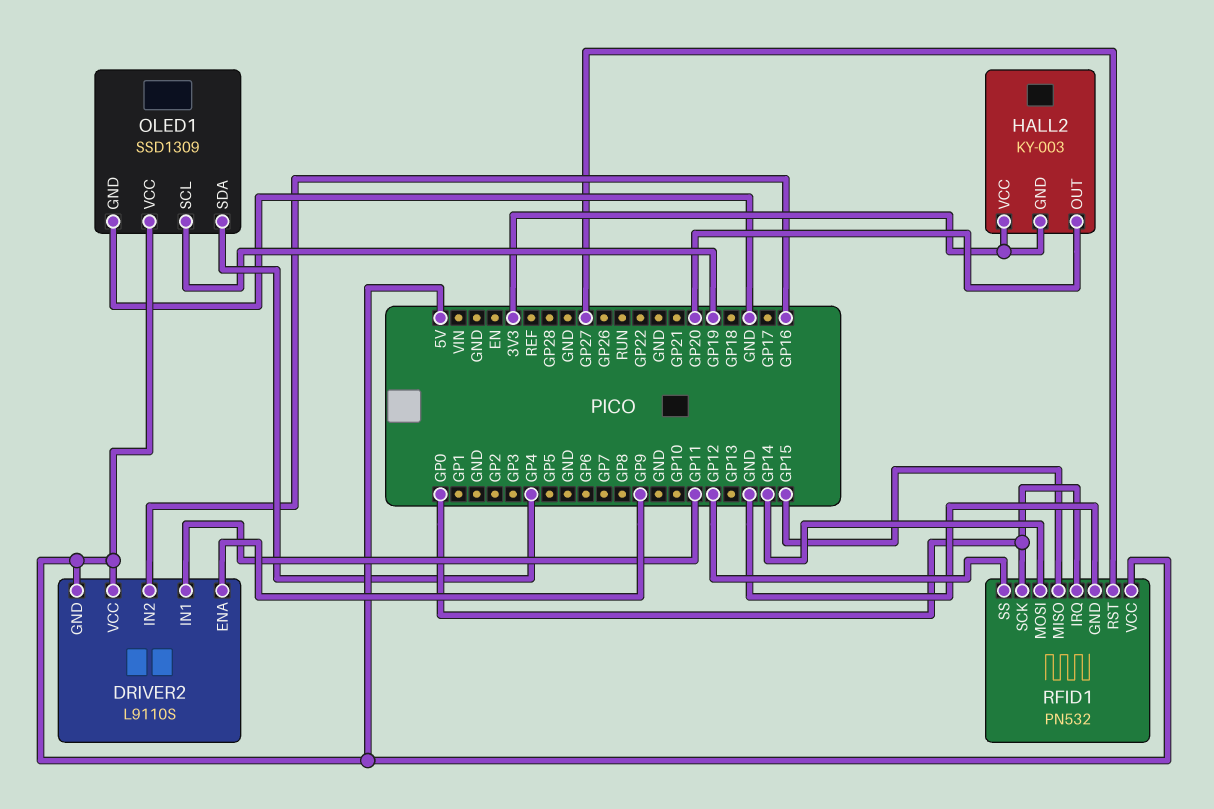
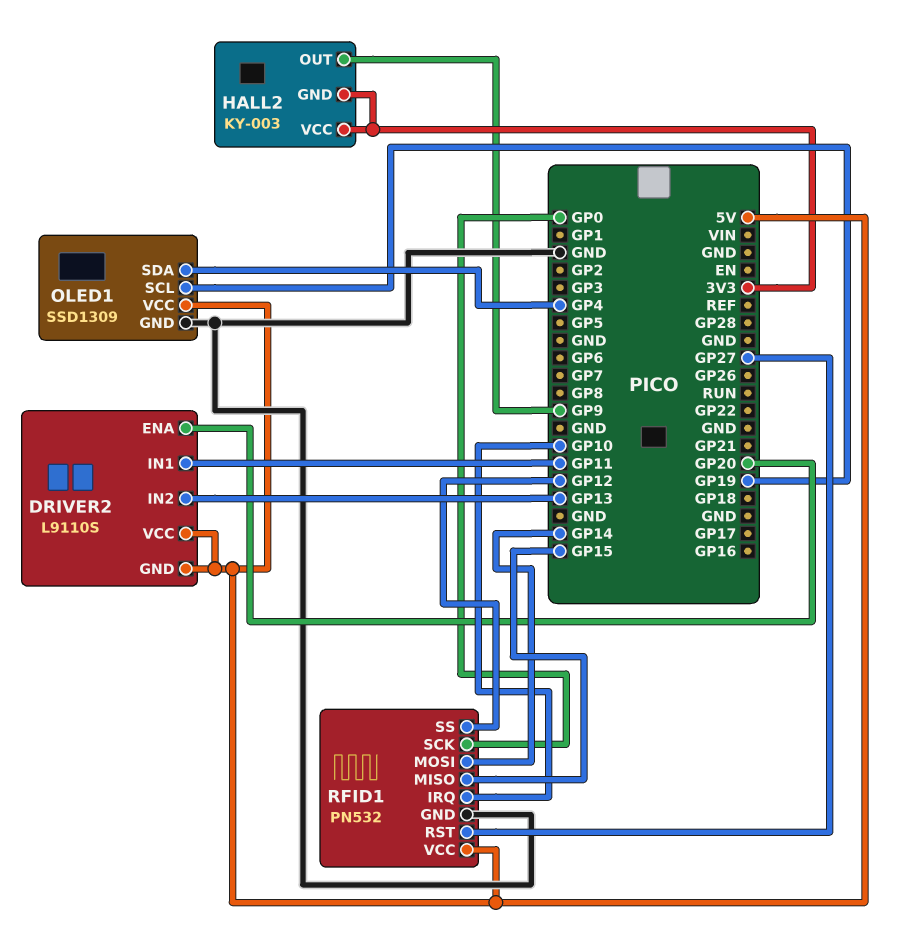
DRIVER2 pin ENA: GP9 -> GP20
DRIVER2 pin IN2: GP16 -> GP13
HALL2 pin OUT: GP20 -> GP9
RFID1 pin IRQ: GP0 -> GP10

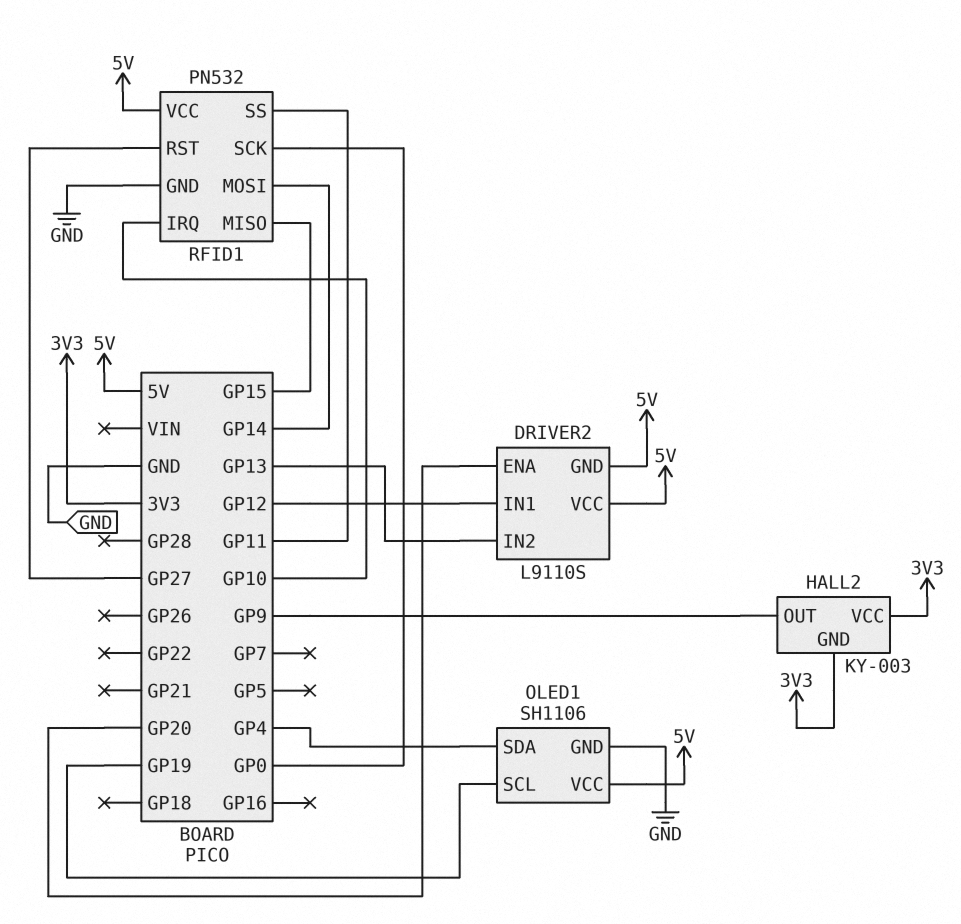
DRIVER2 pin IN1: GP11 -> GP12
OLED1: SSD1309 -> SH1106
RFID1 pin SS: GP12 -> GP11

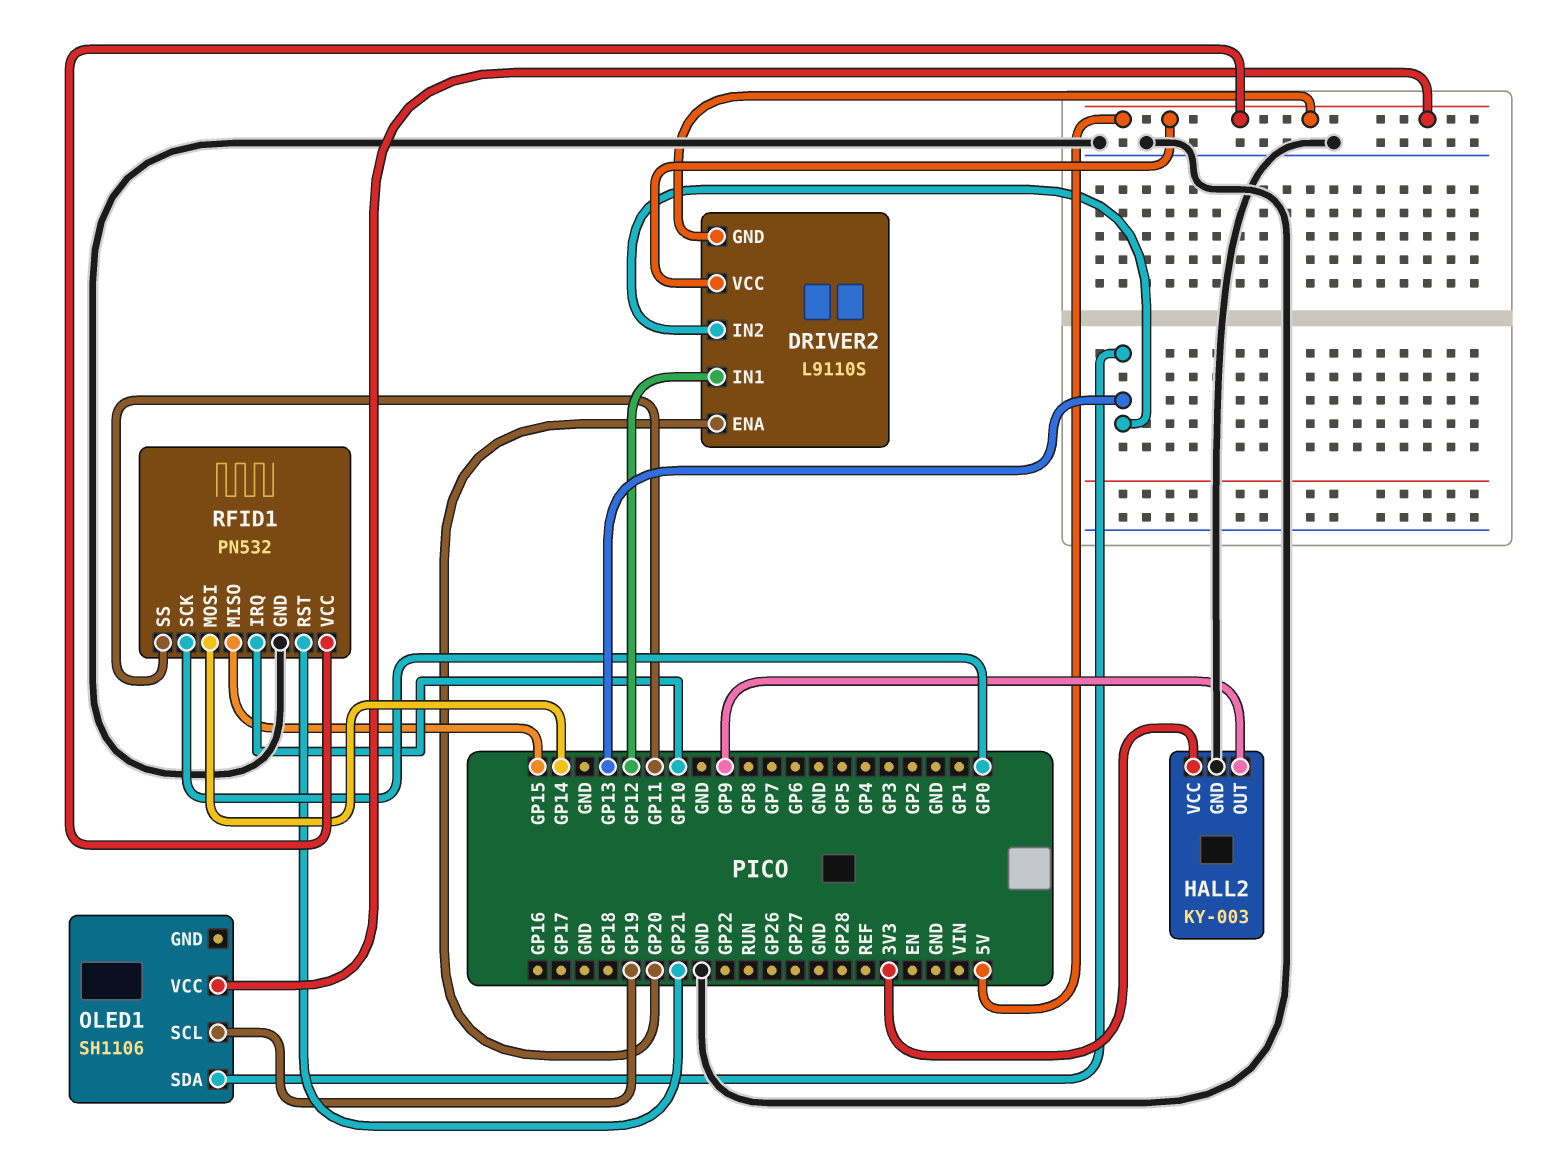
HALL2 pin GND: 3V3 -> GND
OLED1 pin GND: GND -> none
OLED1 pin SDA: GP4 -> GP13
RFID1 pin RST: GP27 -> GP21

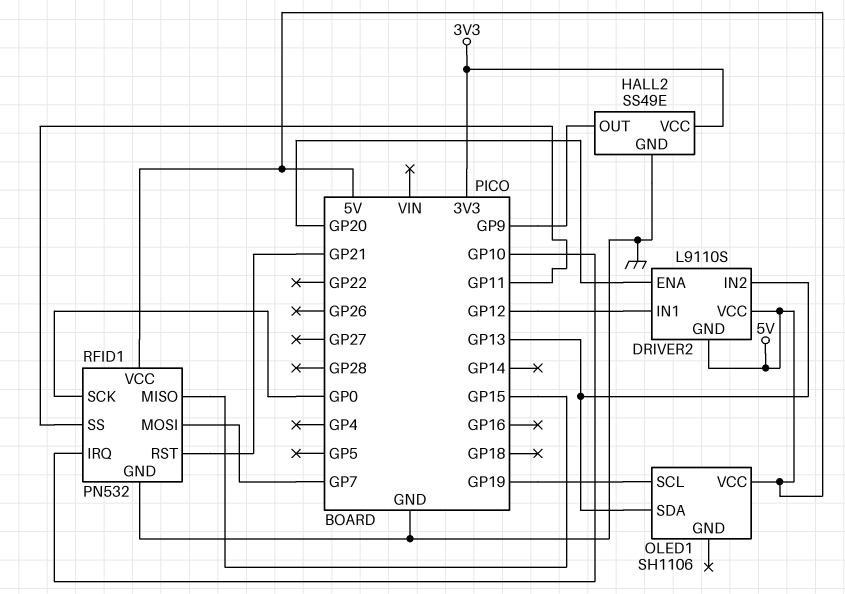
HALL2: KY-003 -> SS49E
RFID1 pin MOSI: GP14 -> GP7

